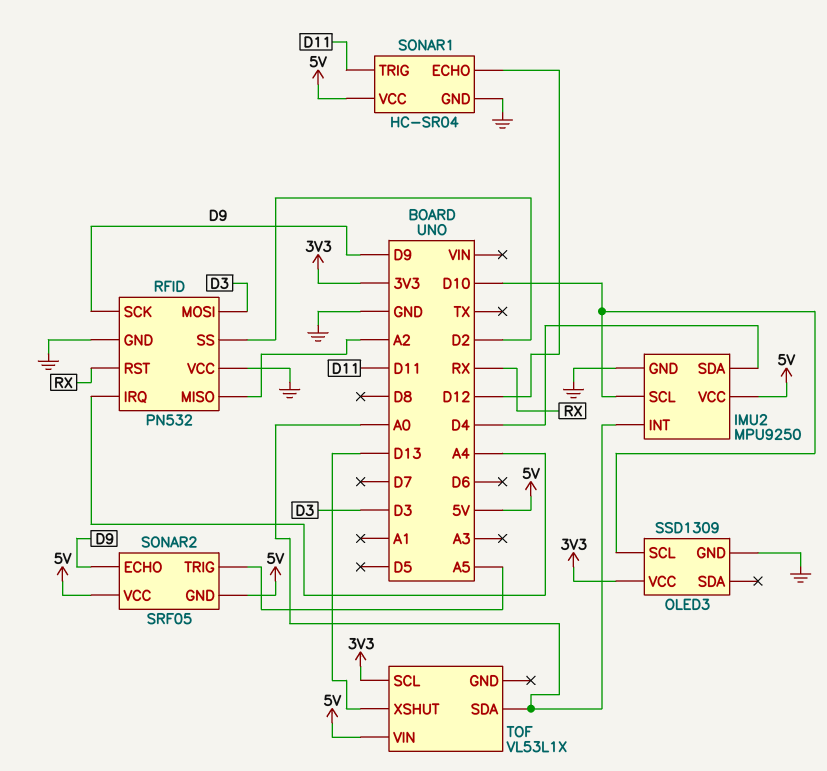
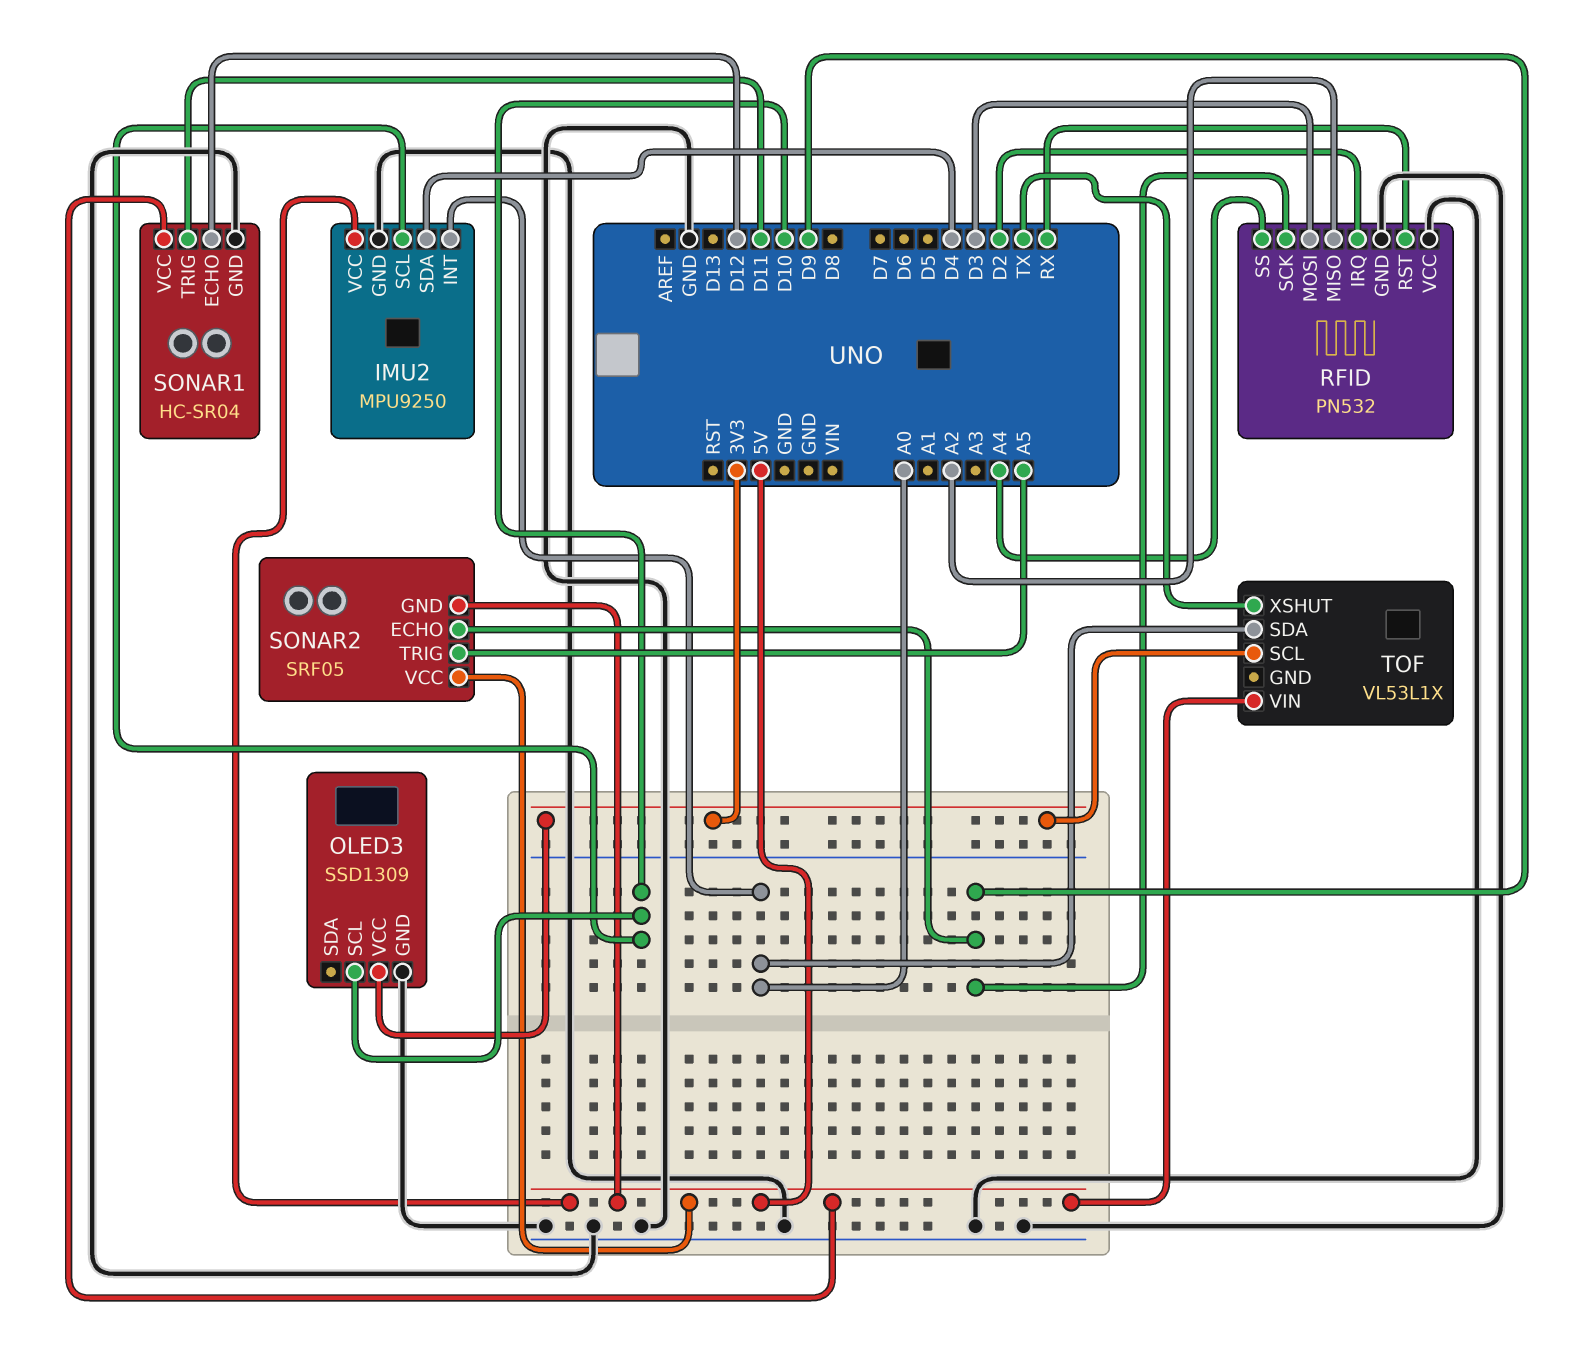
RFID pin IRQ: A4 -> D2
RFID pin SS: D2 -> A4
TOF pin XSHUT: D13 -> TX

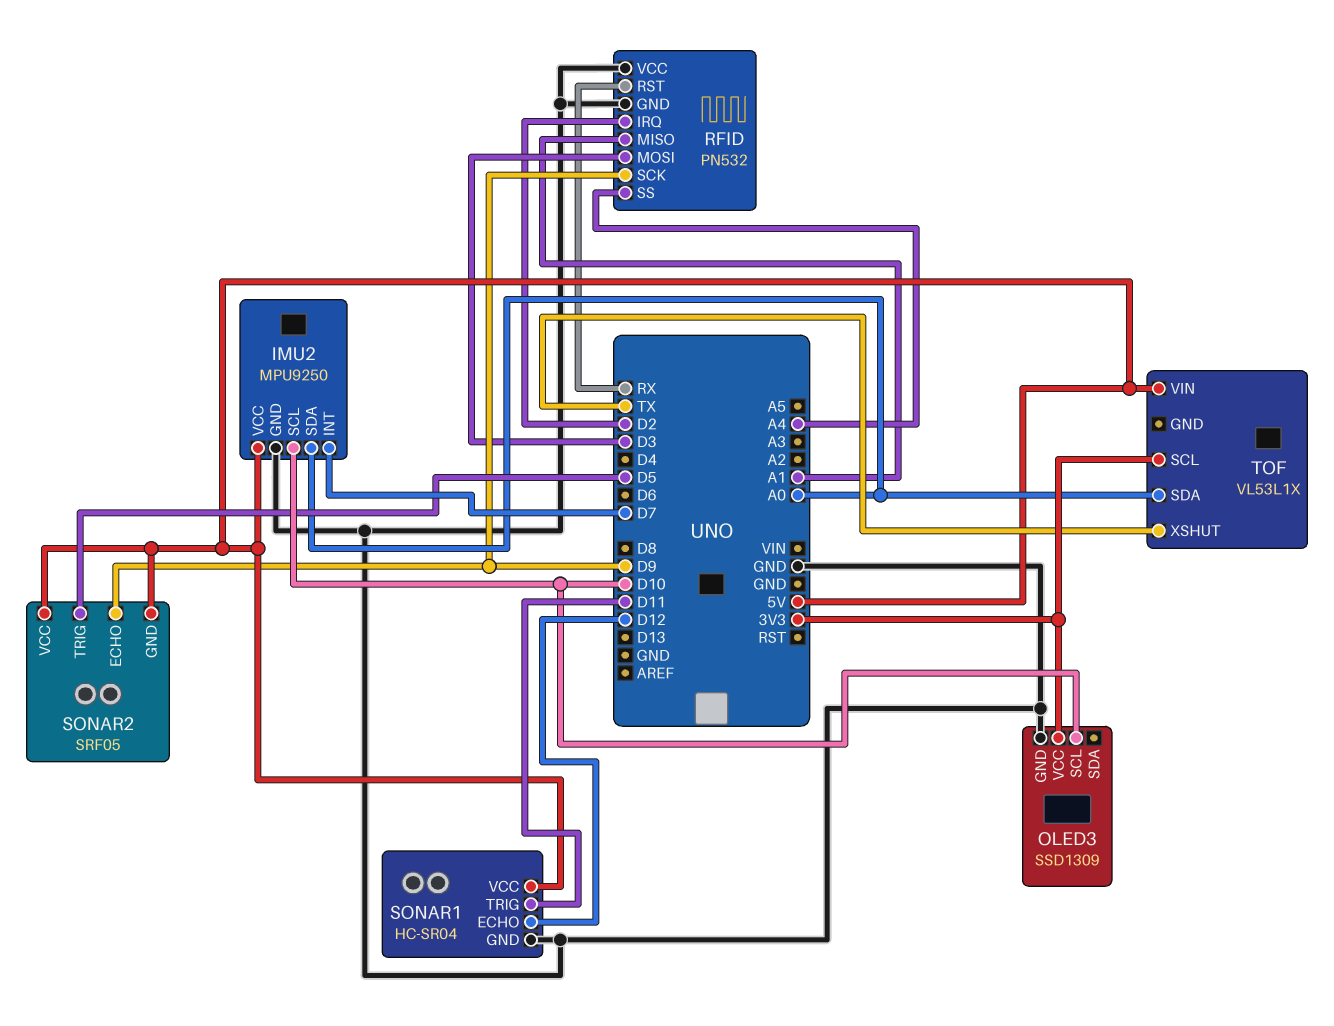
IMU2 pin INT: A0 -> D7
IMU2 pin SDA: D4 -> A0
RFID pin MISO: A2 -> A1
SONAR2 pin TRIG: A5 -> D5

